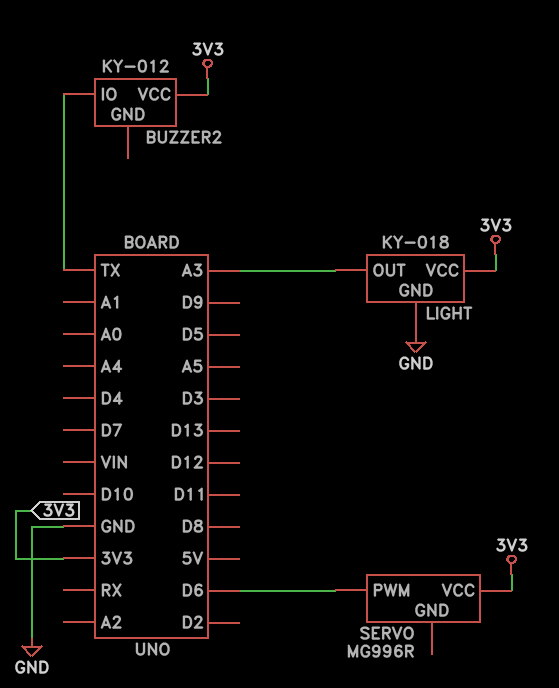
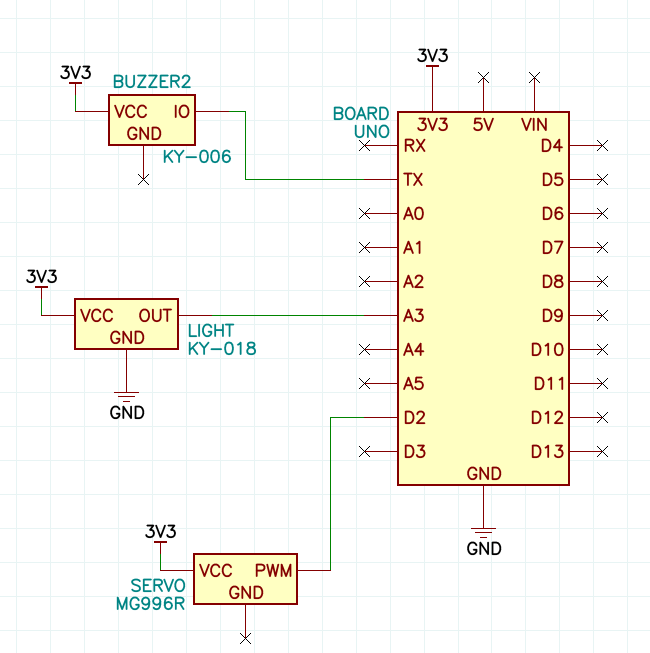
BUZZER2: KY-012 -> KY-006
SERVO pin PWM: D6 -> D2

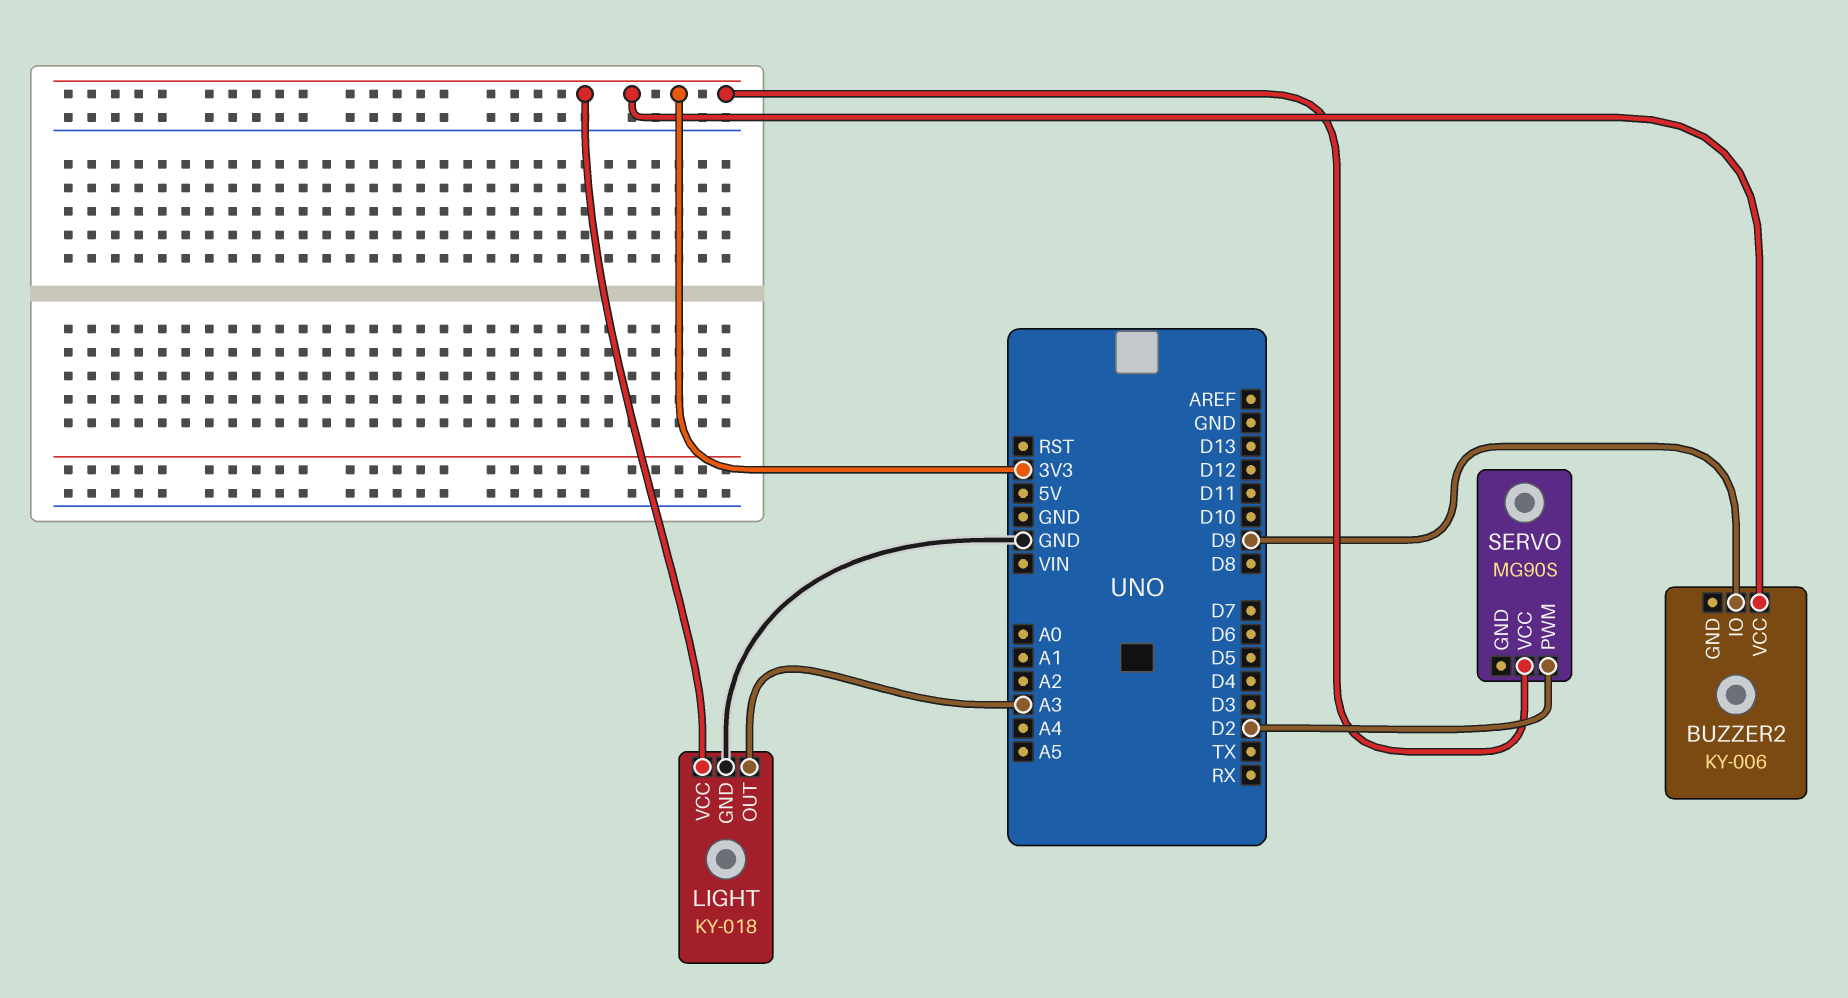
BUZZER2 pin IO: TX -> D9
SERVO: MG996R -> MG90S

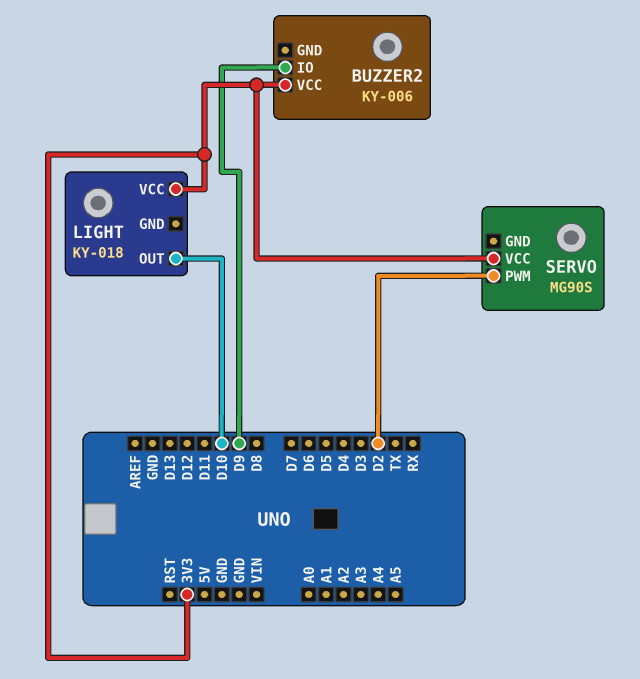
LIGHT pin GND: GND -> none
LIGHT pin OUT: A3 -> D10

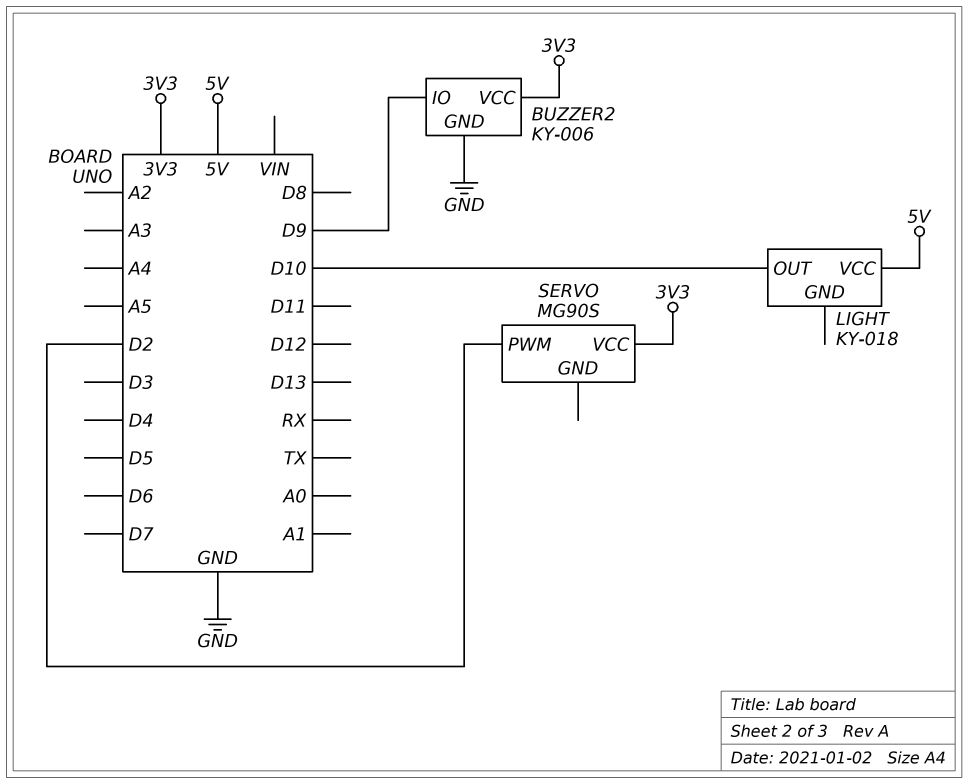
BUZZER2 pin GND: none -> GND
LIGHT pin VCC: 3V3 -> 5V

